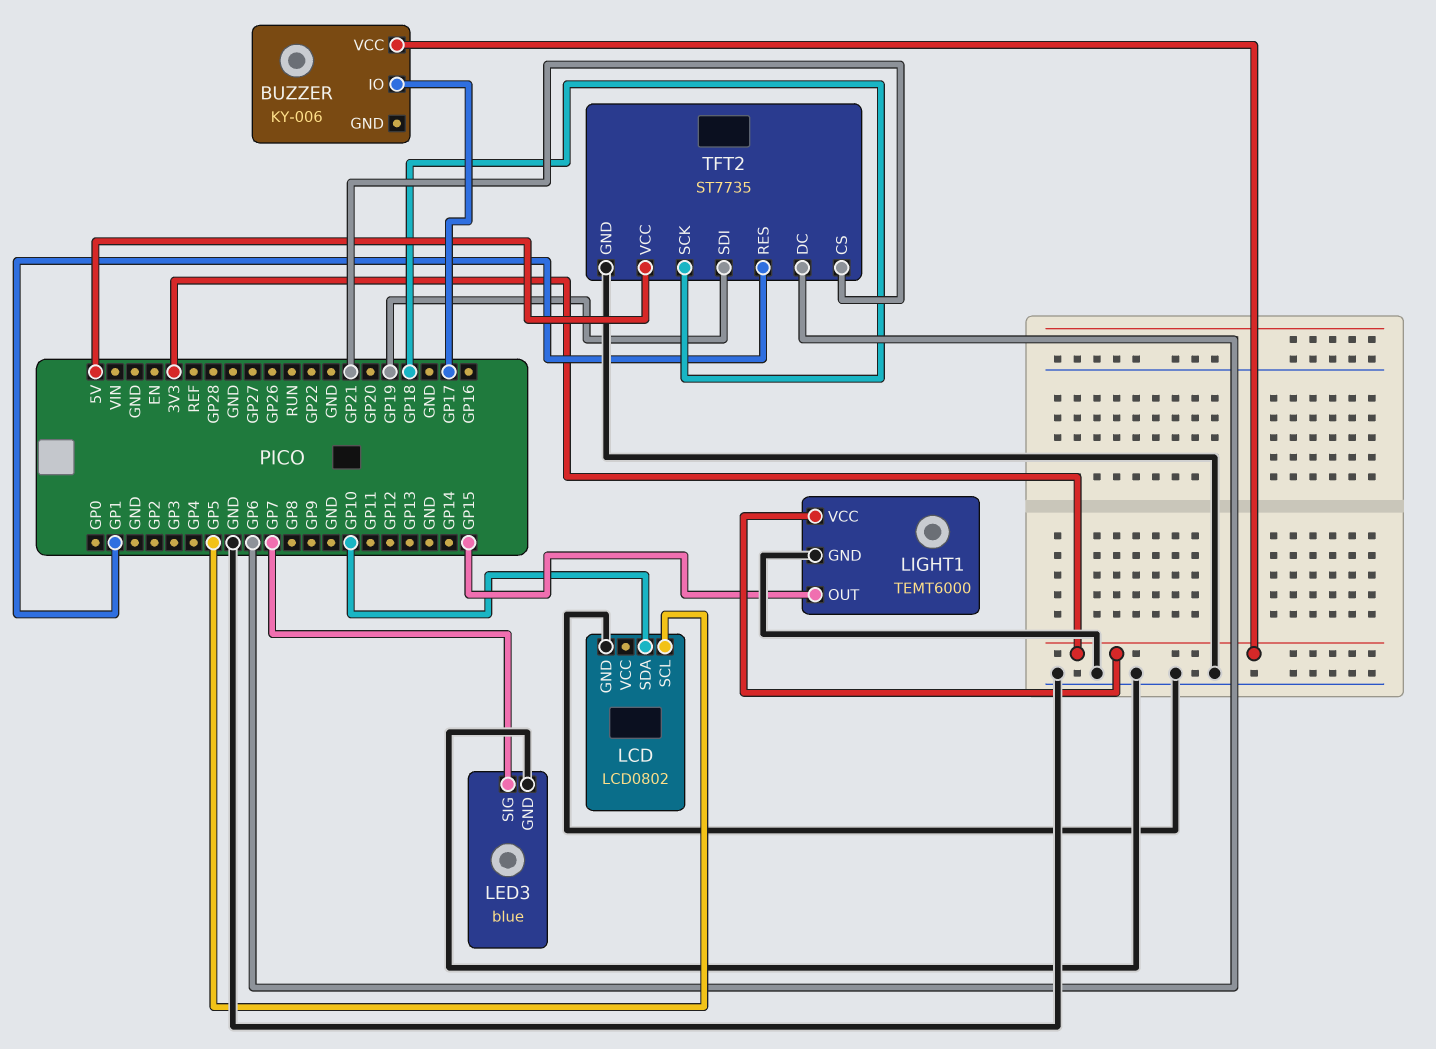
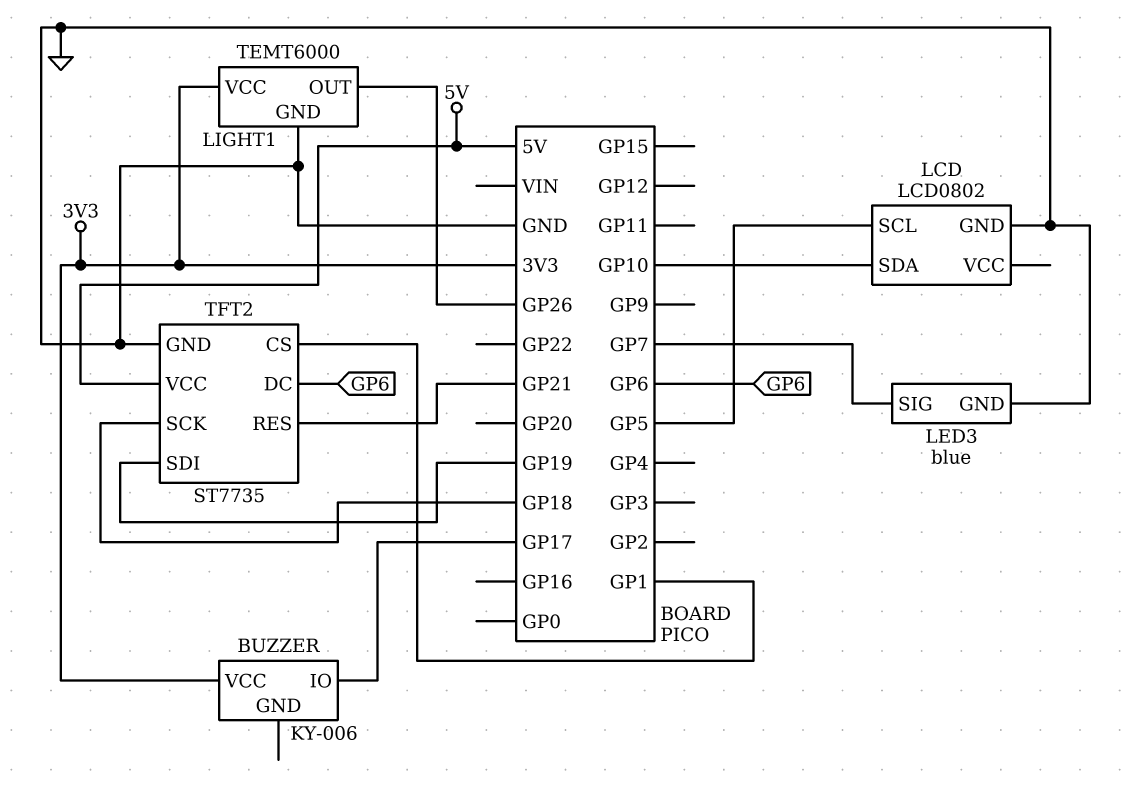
LIGHT1 pin OUT: GP15 -> GP26
TFT2 pin CS: GP21 -> GP1
TFT2 pin RES: GP1 -> GP21

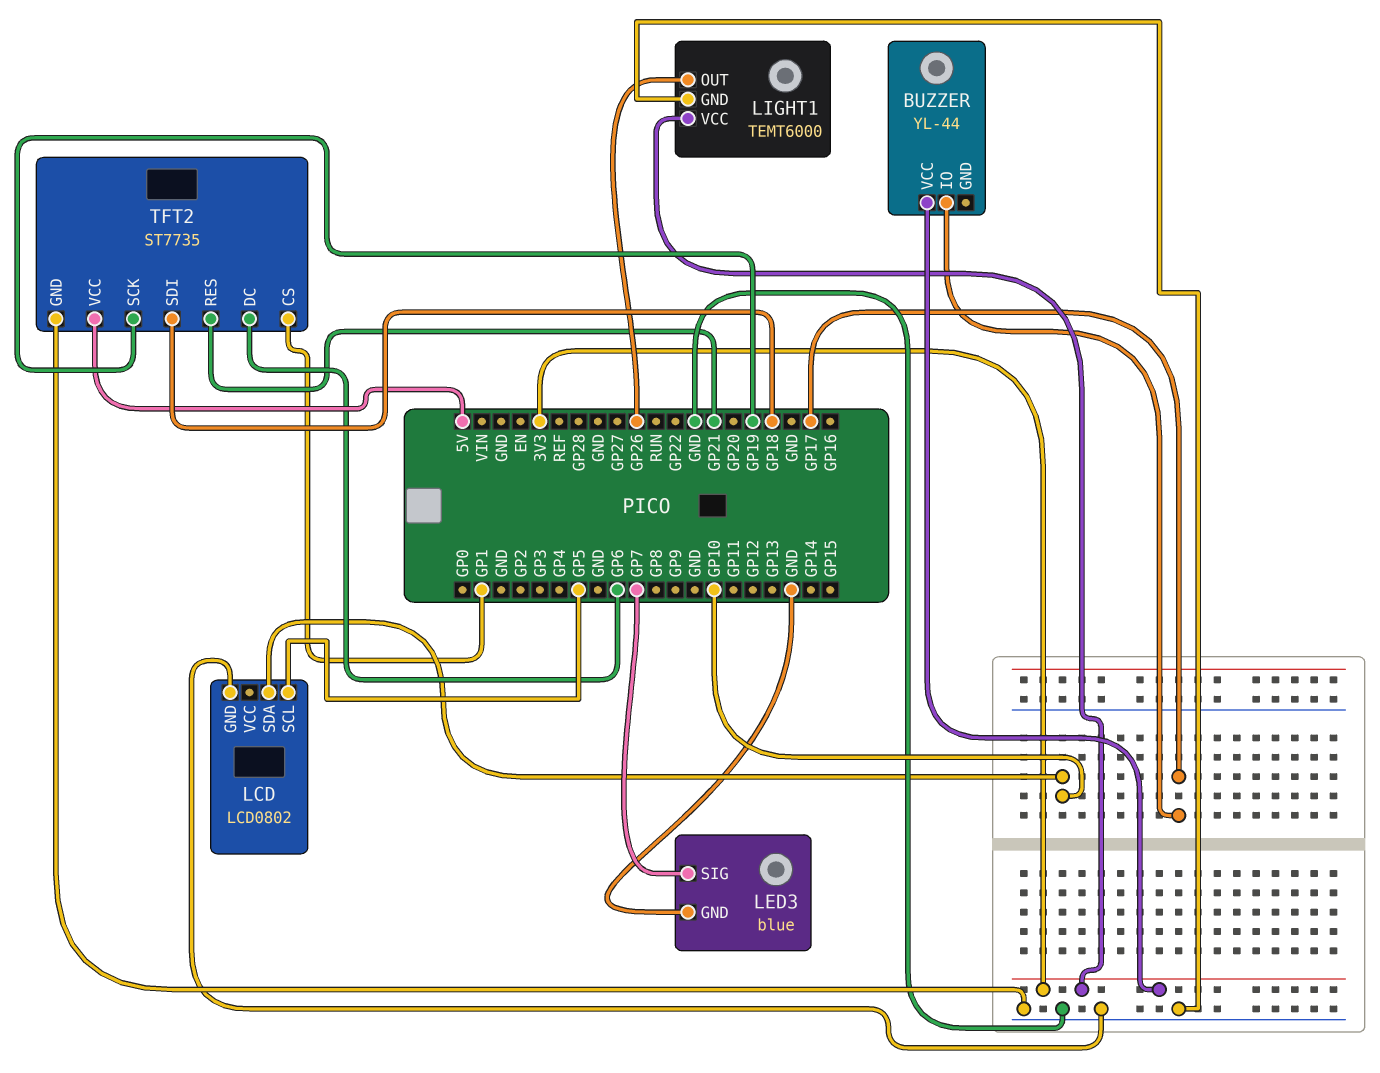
BUZZER: KY-006 -> YL-44
TFT2 pin SCK: GP18 -> GP19
TFT2 pin SDI: GP19 -> GP18

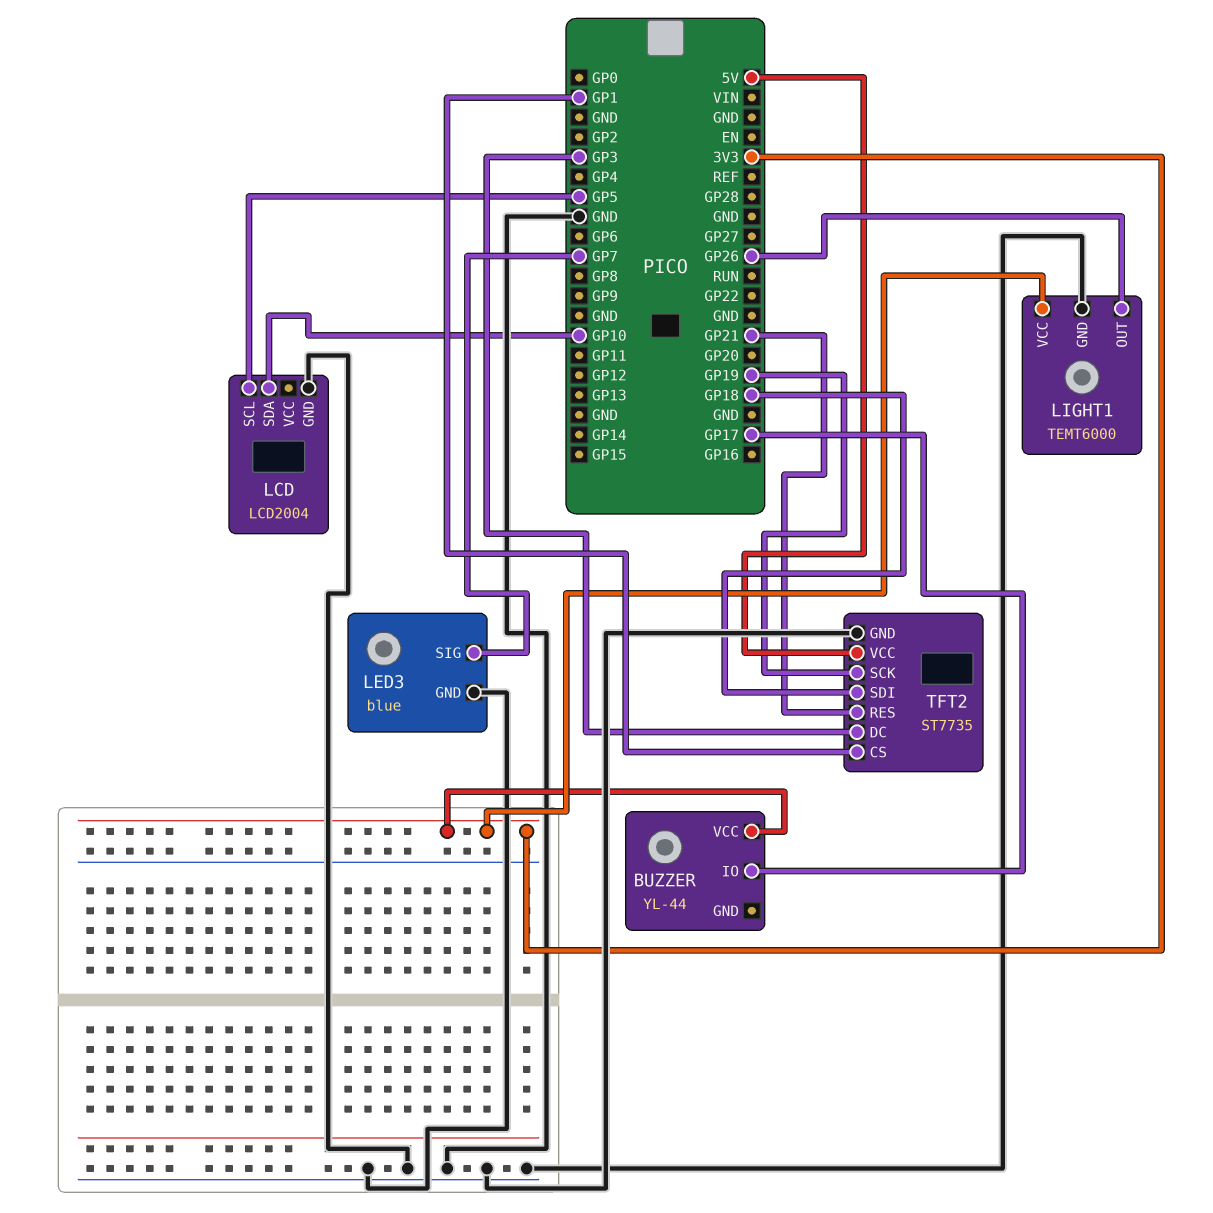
LCD: LCD0802 -> LCD2004
TFT2 pin DC: GP6 -> GP3

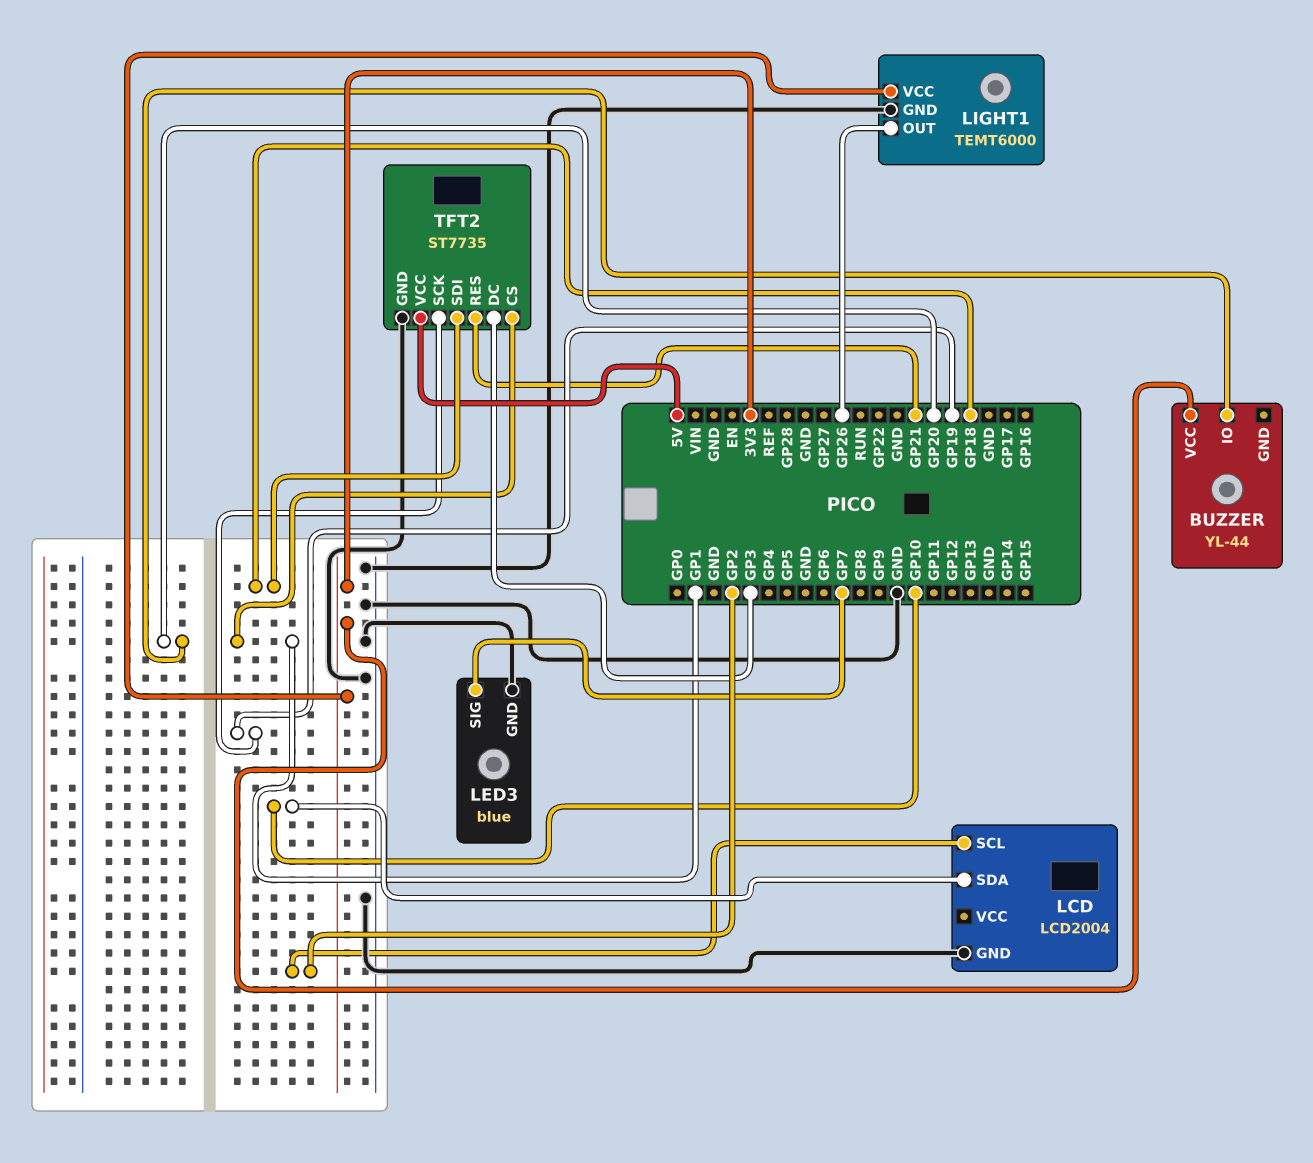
BUZZER pin IO: GP17 -> GP20
LCD pin SCL: GP5 -> GP2

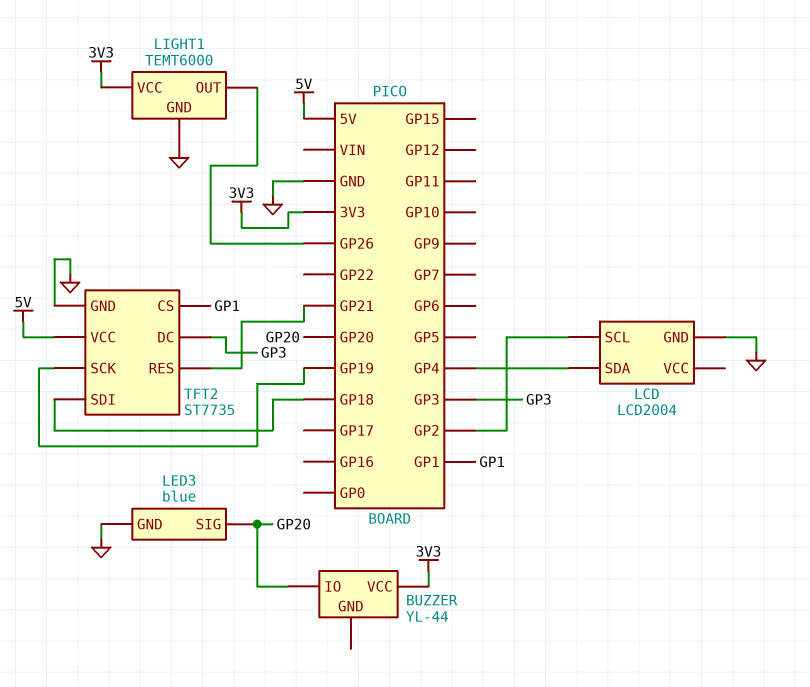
LCD pin SDA: GP10 -> GP4
LED3 pin SIG: GP7 -> GP20

